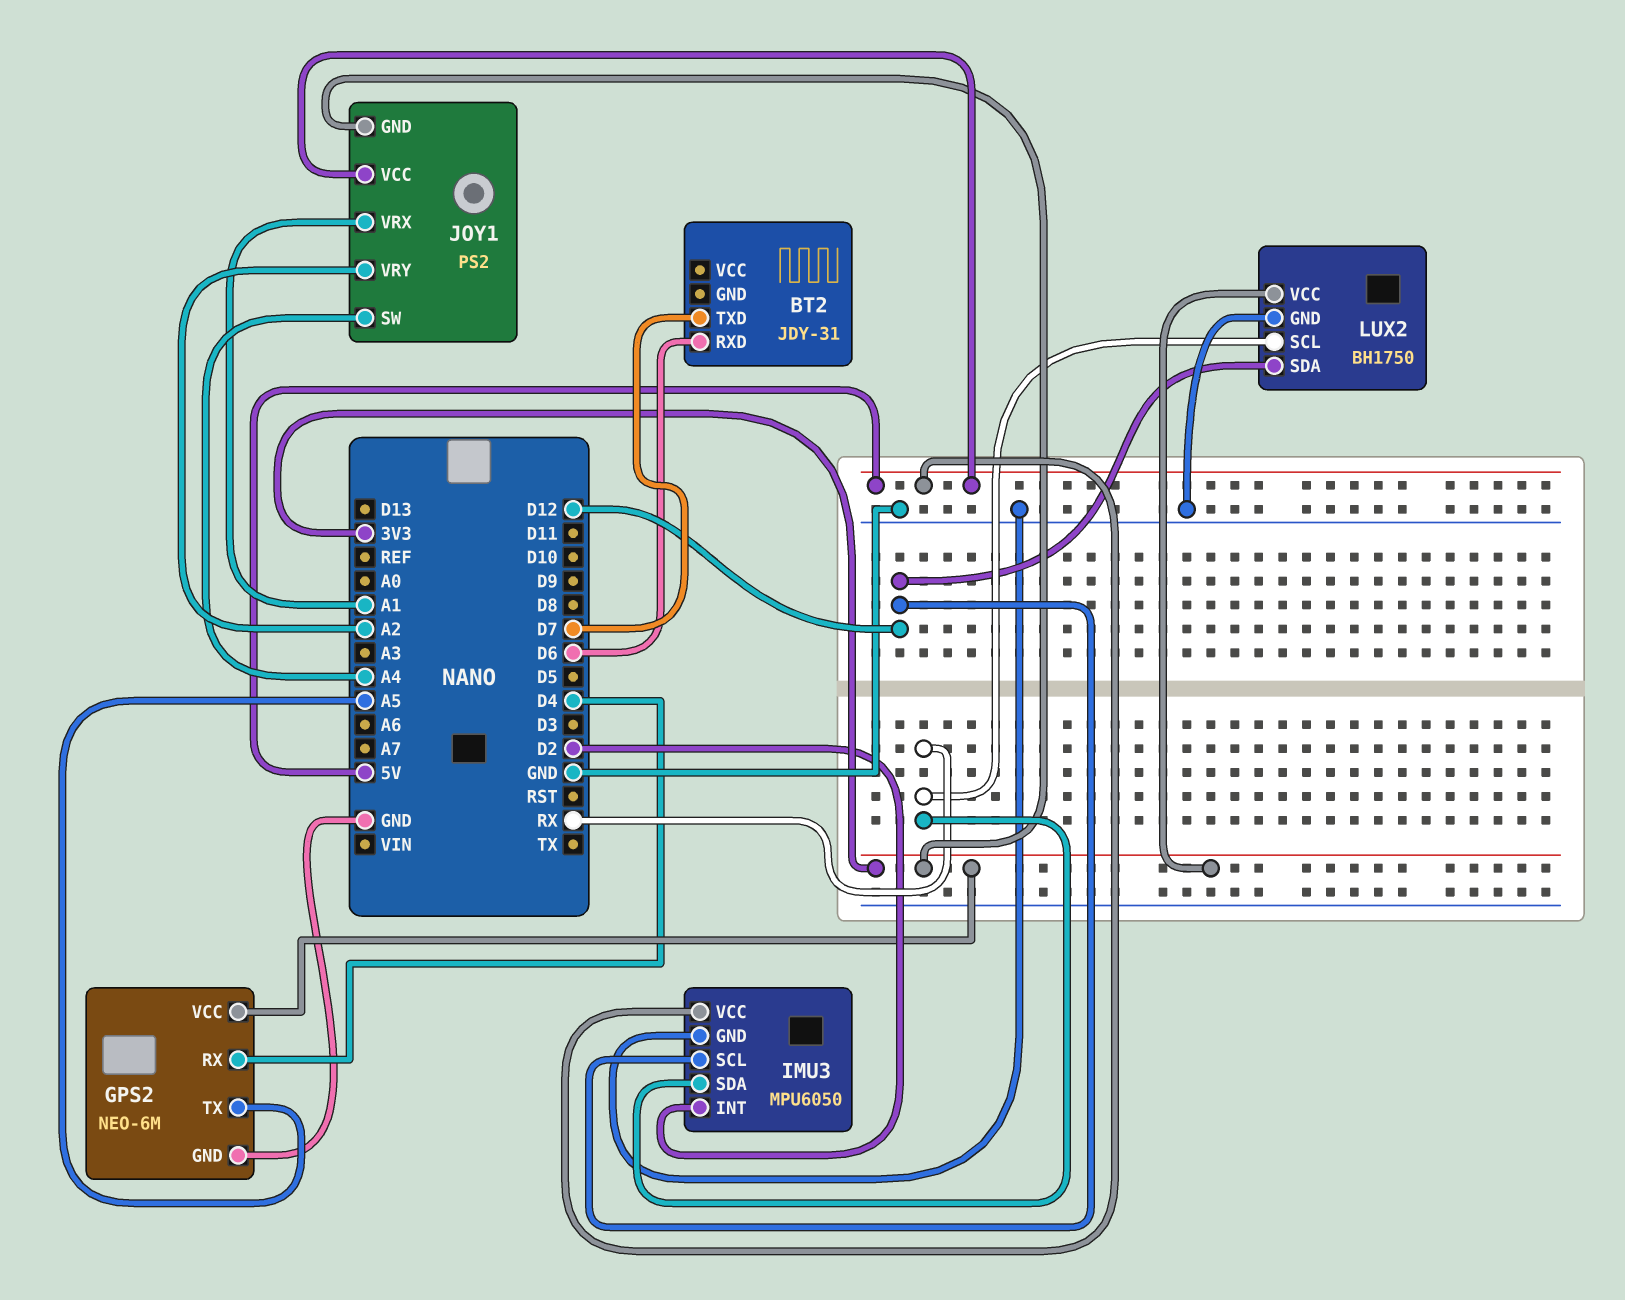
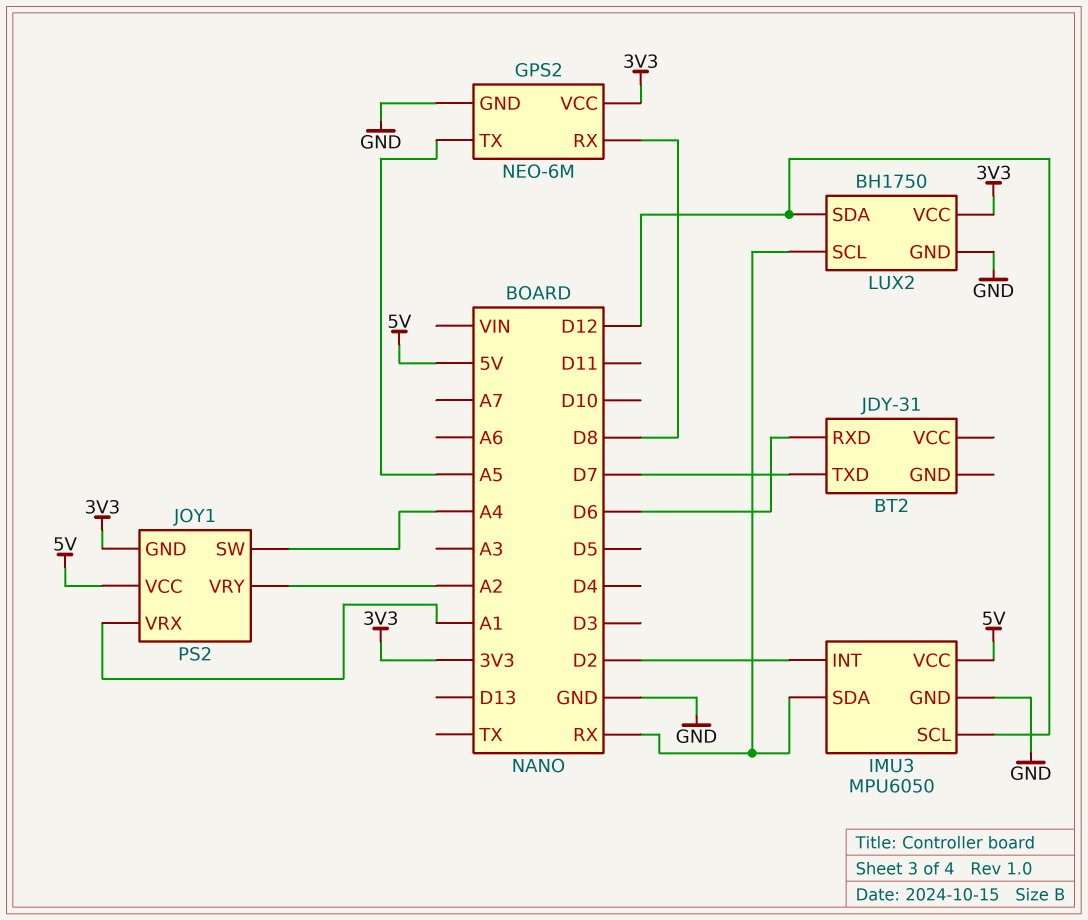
GPS2 pin RX: D4 -> D8

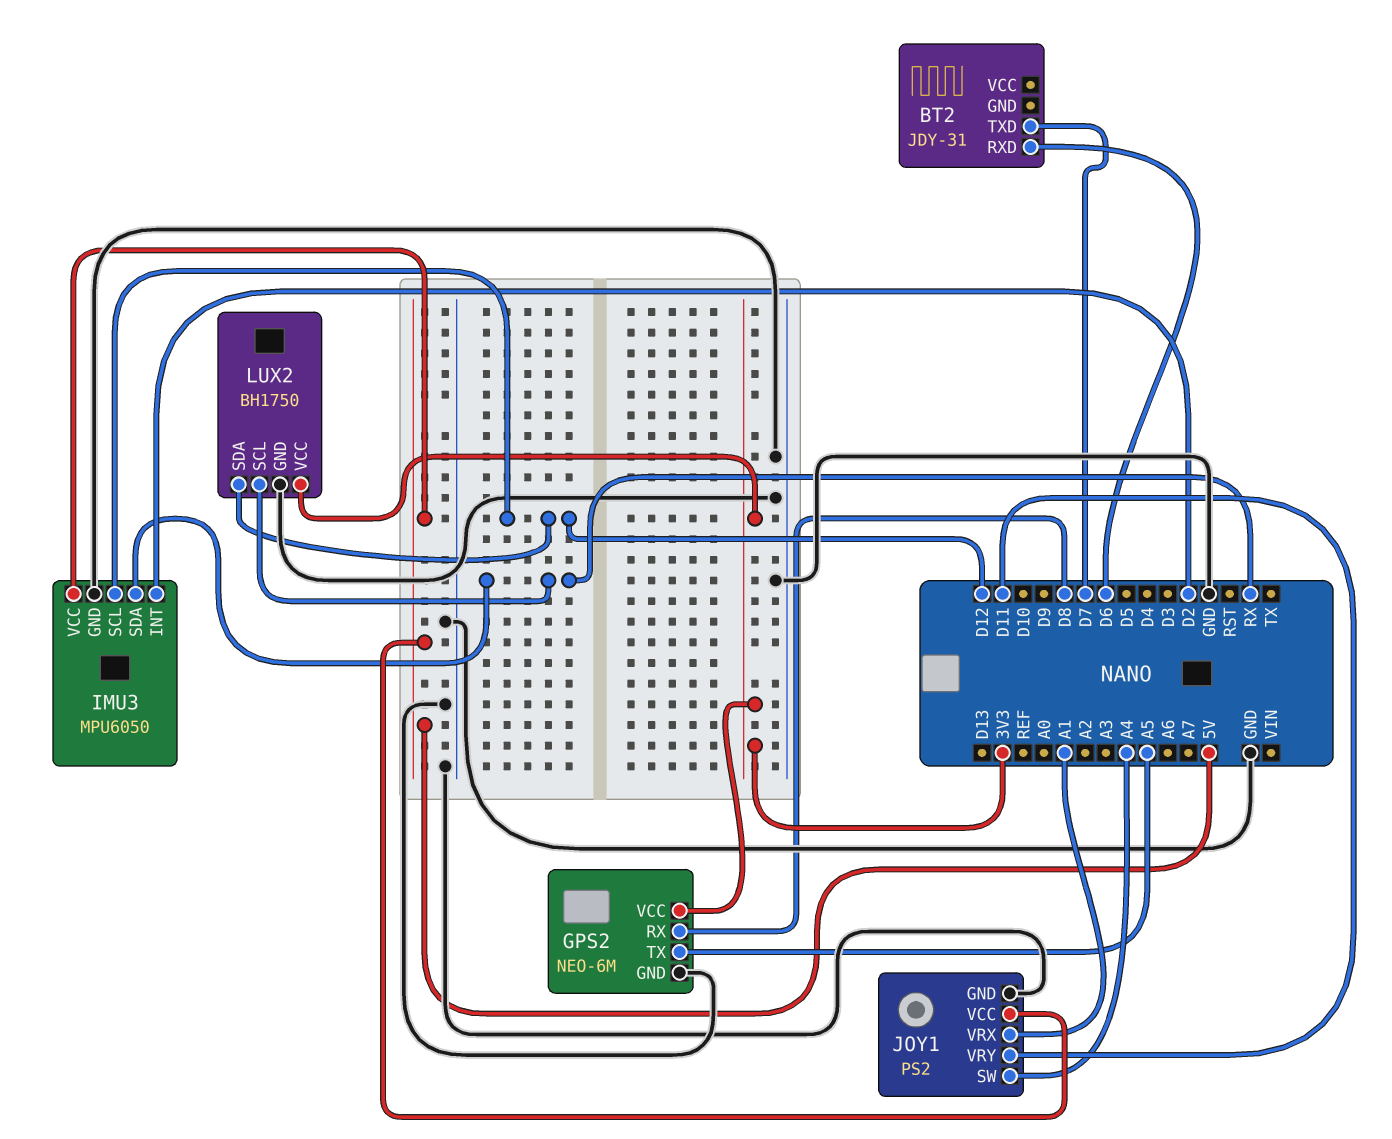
JOY1 pin GND: 3V3 -> GND
JOY1 pin VRY: A2 -> D11

